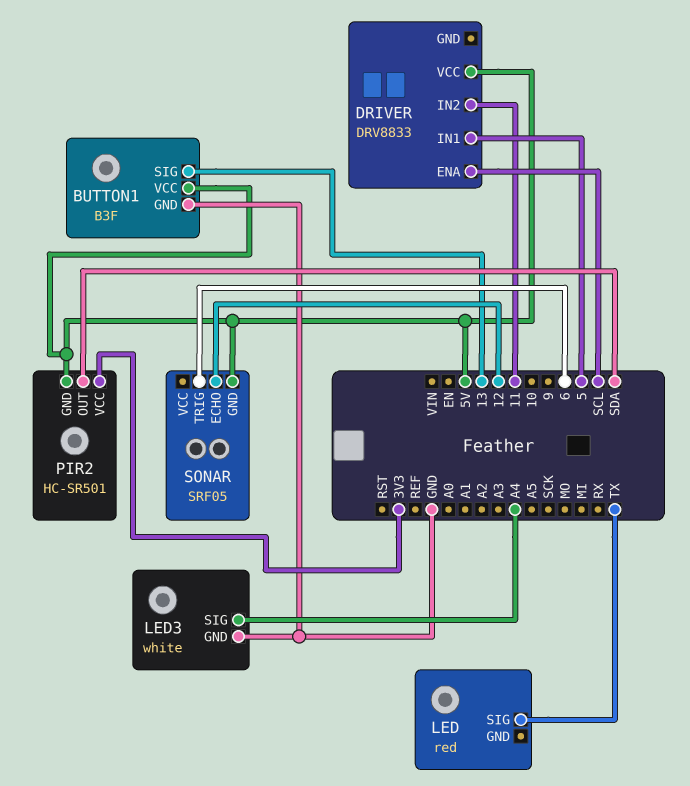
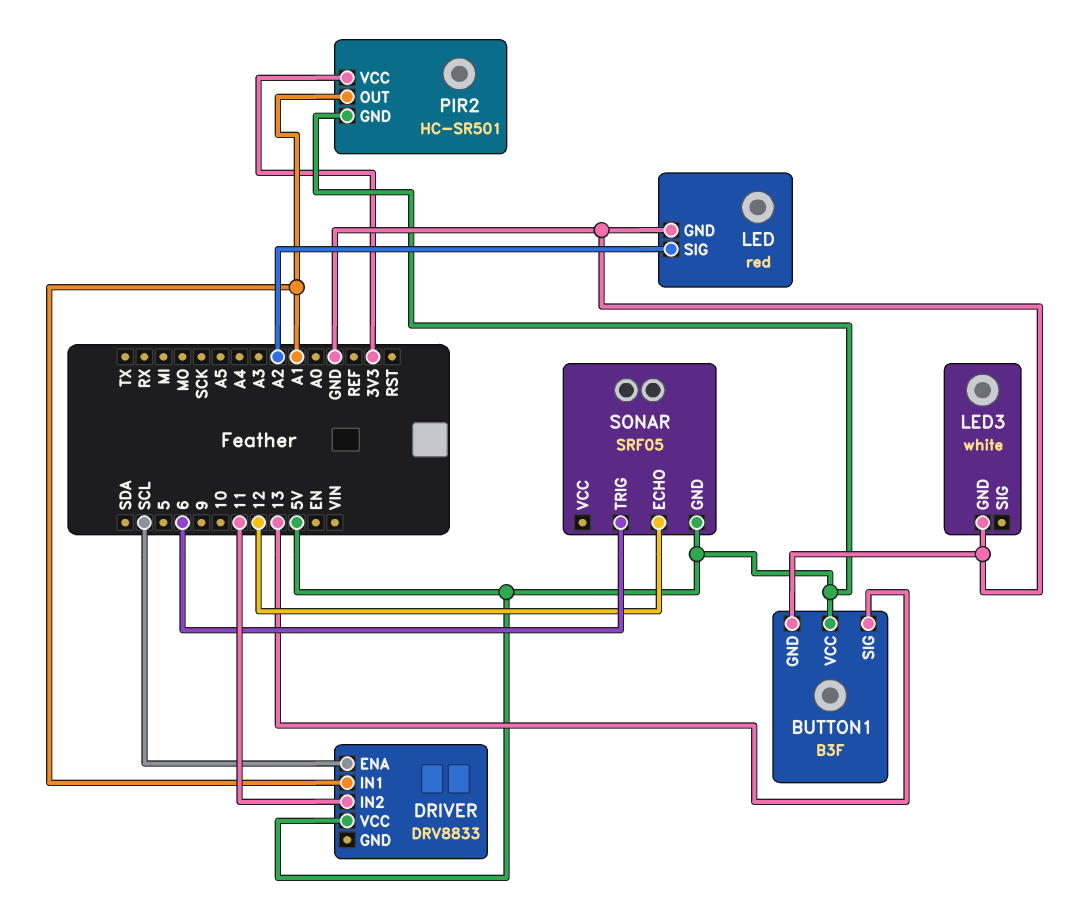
DRIVER pin IN1: 5 -> A1
LED pin GND: none -> GND
LED pin SIG: TX -> A2
LED3 pin SIG: A4 -> none
PIR2 pin OUT: SDA -> A1

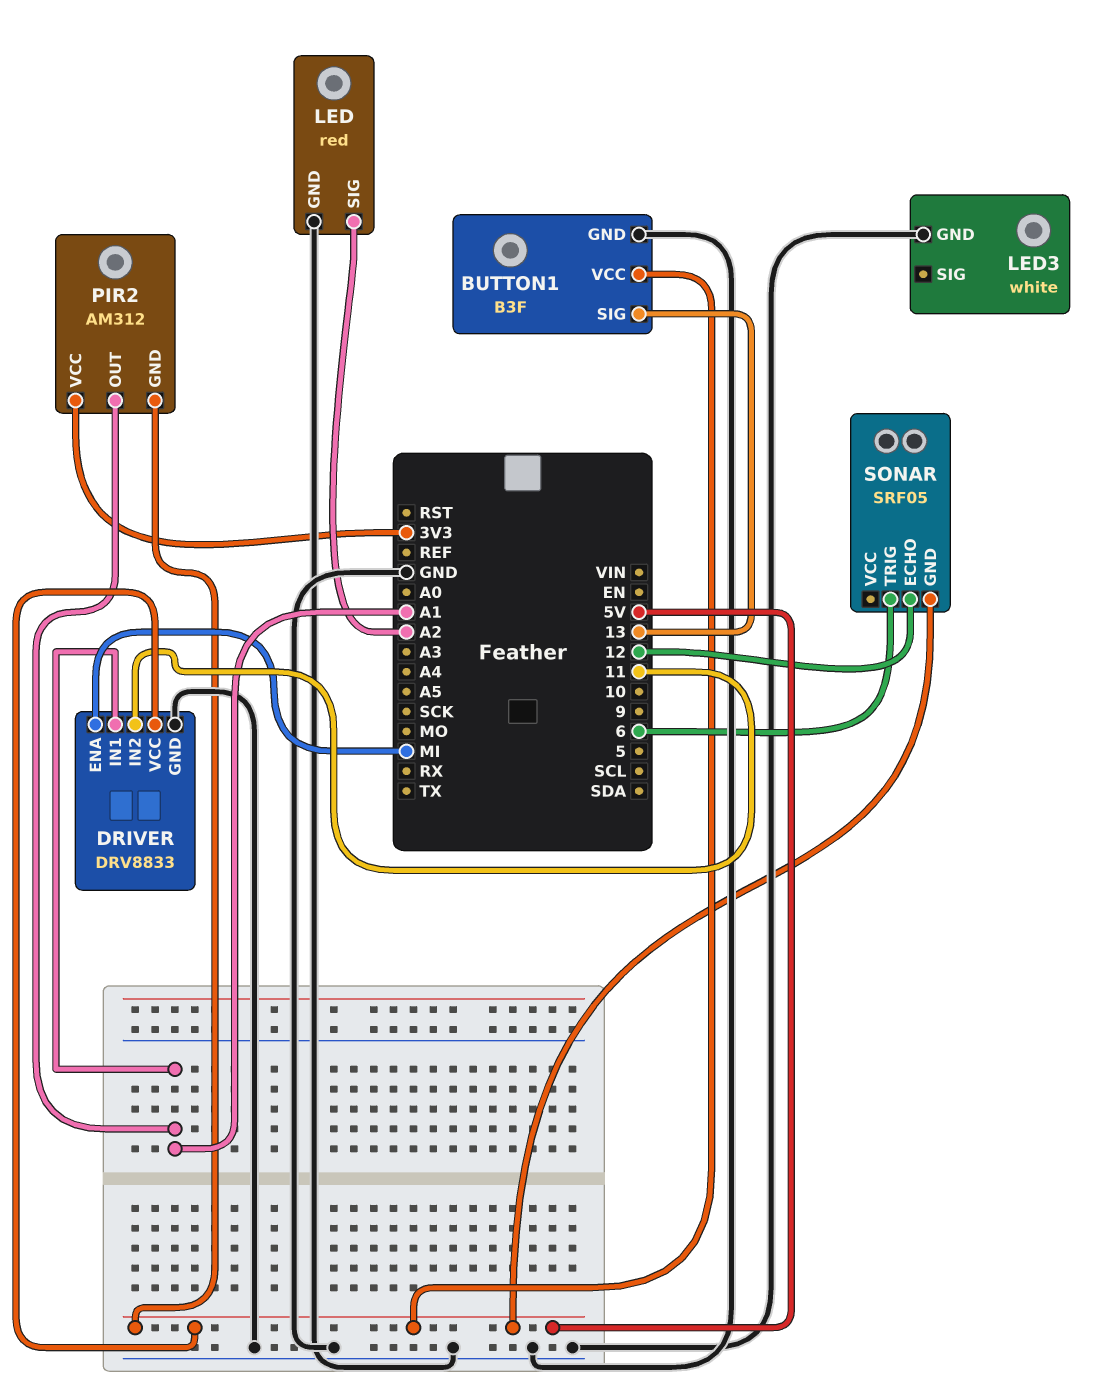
DRIVER pin ENA: SCL -> MI
DRIVER pin GND: none -> GND
PIR2: HC-SR501 -> AM312

